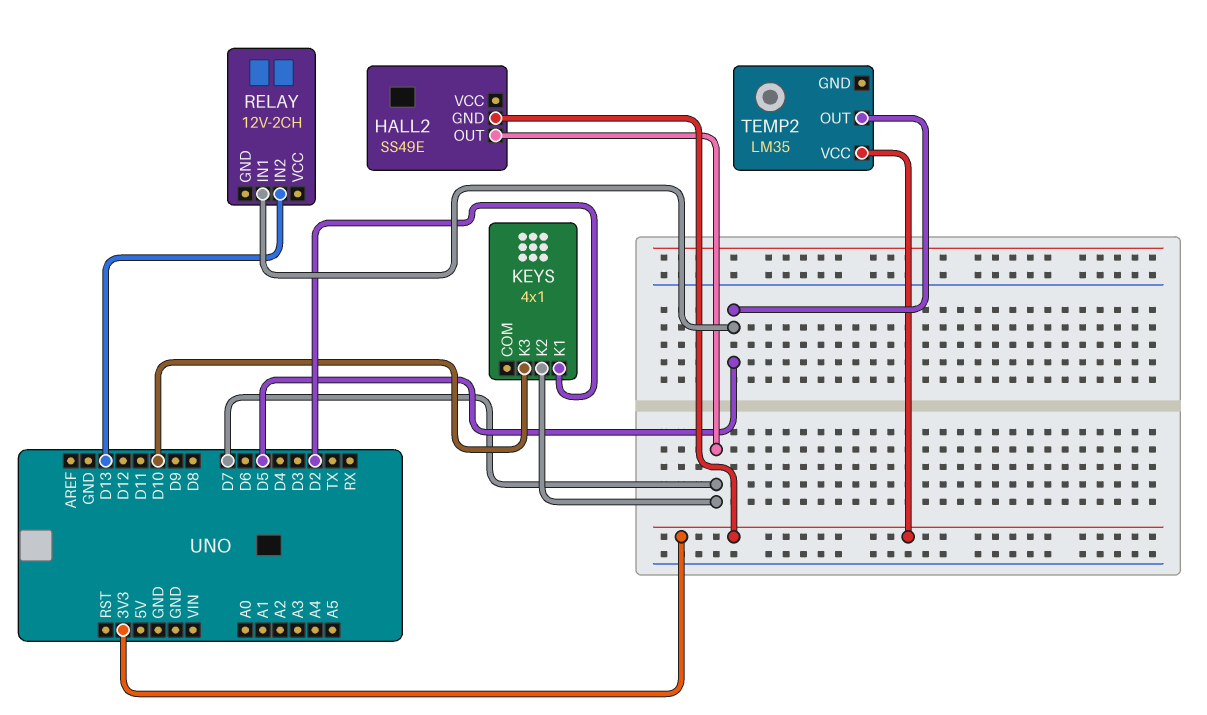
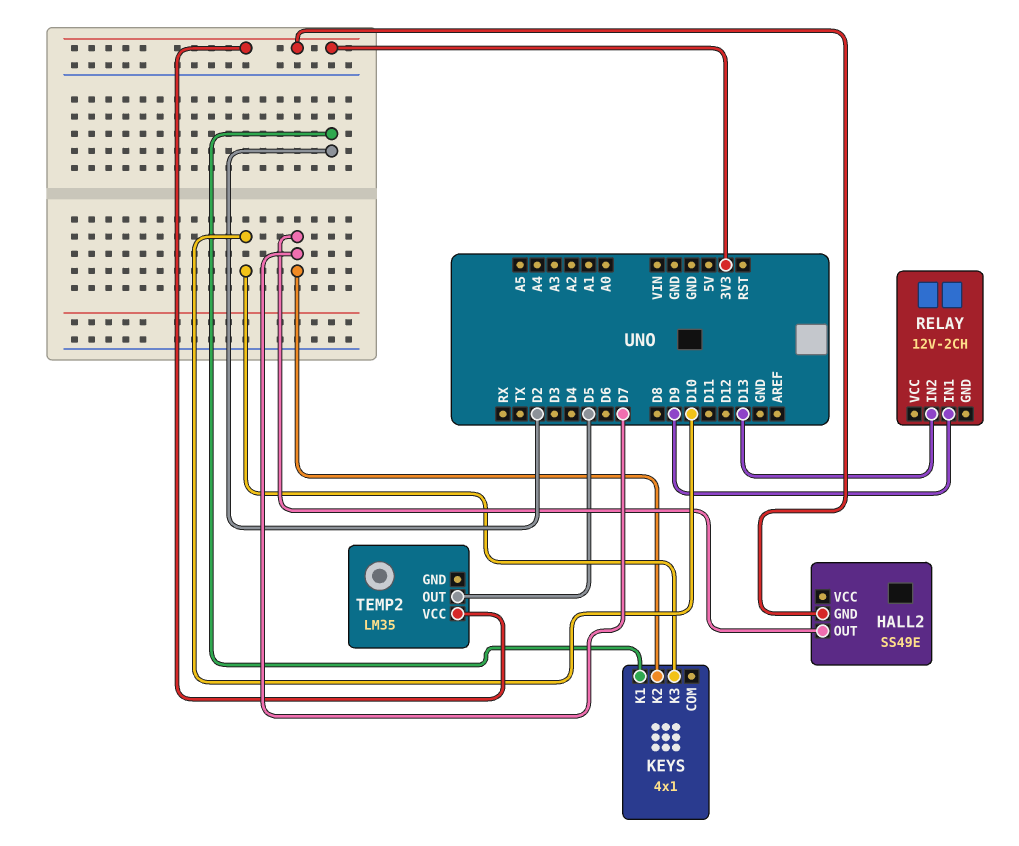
RELAY pin IN1: D5 -> D9

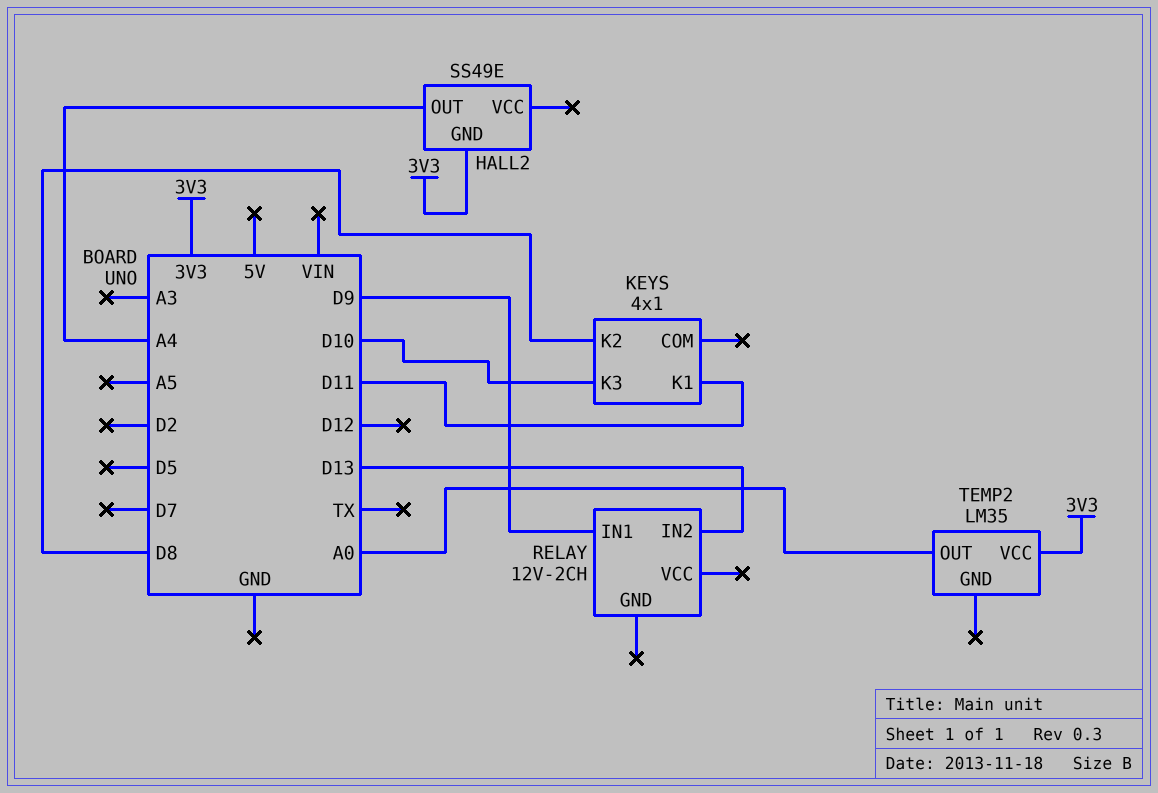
HALL2 pin OUT: D7 -> A4
KEYS pin K1: D2 -> D11
KEYS pin K2: D7 -> D8
TEMP2 pin OUT: D5 -> A0

